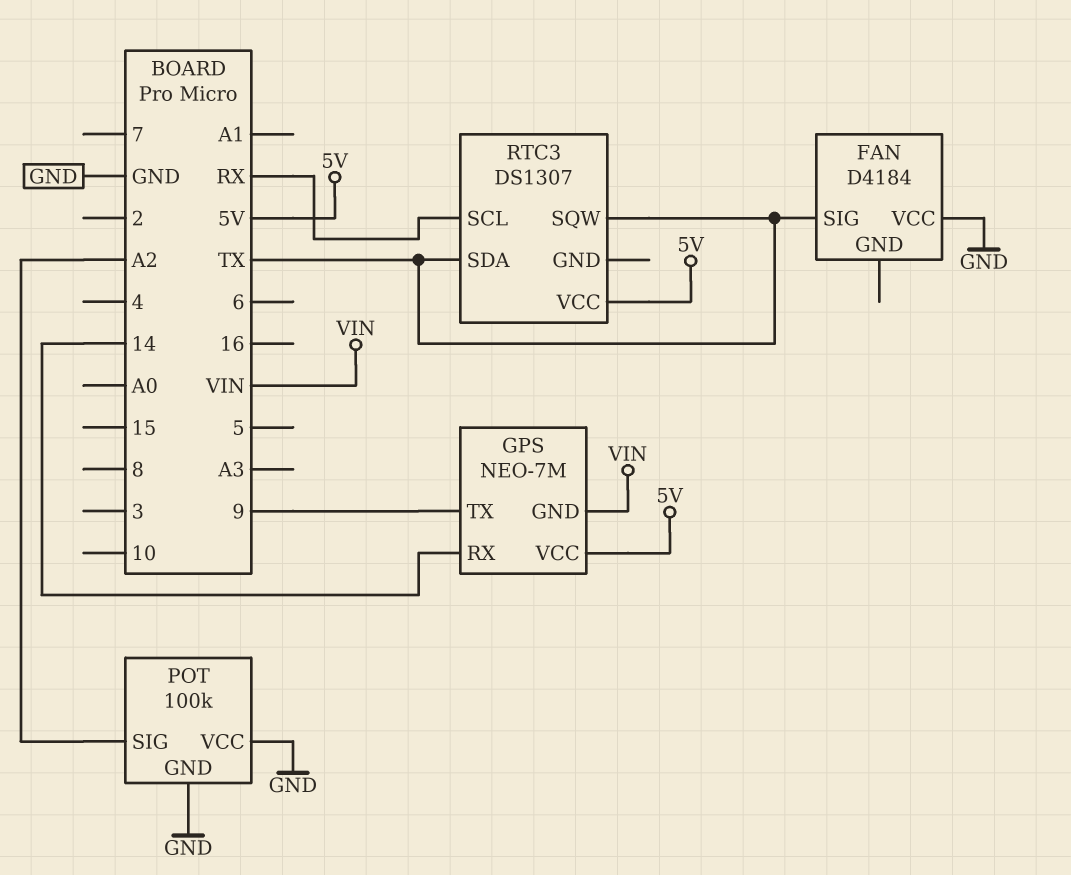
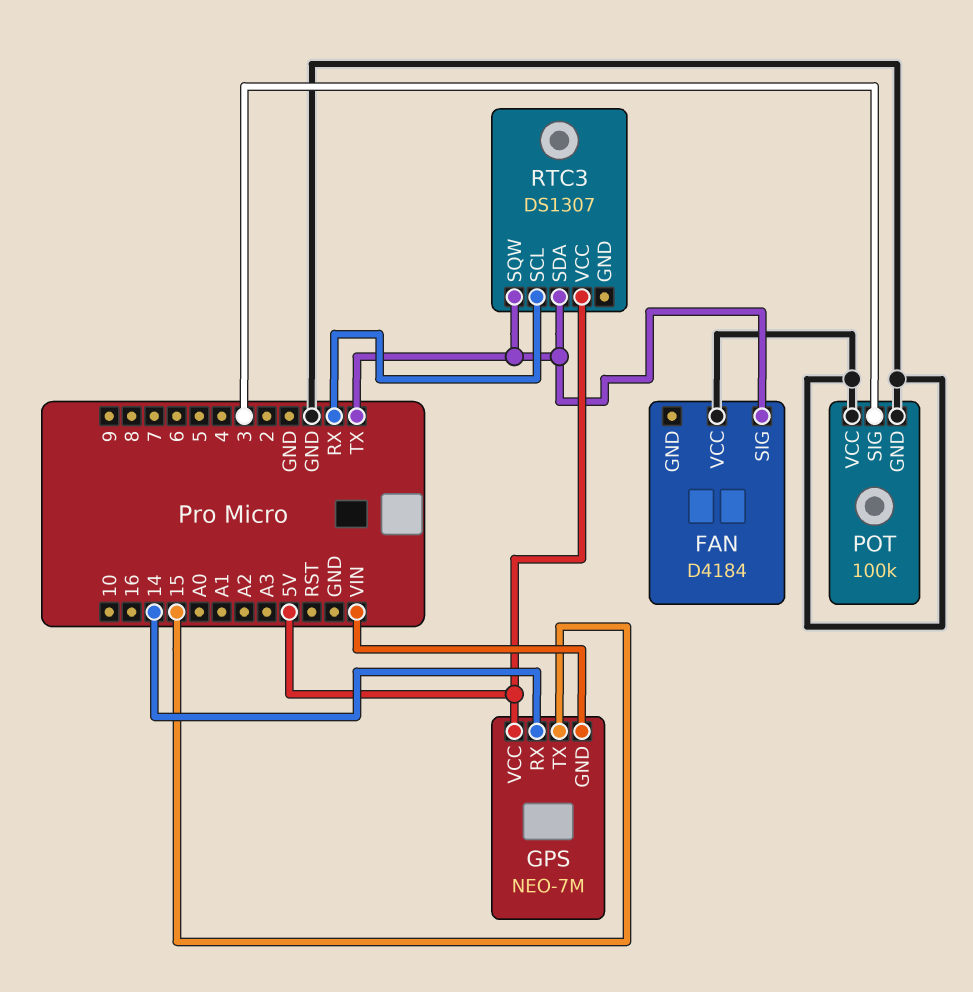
GPS pin TX: 9 -> 15
POT pin SIG: A2 -> 3

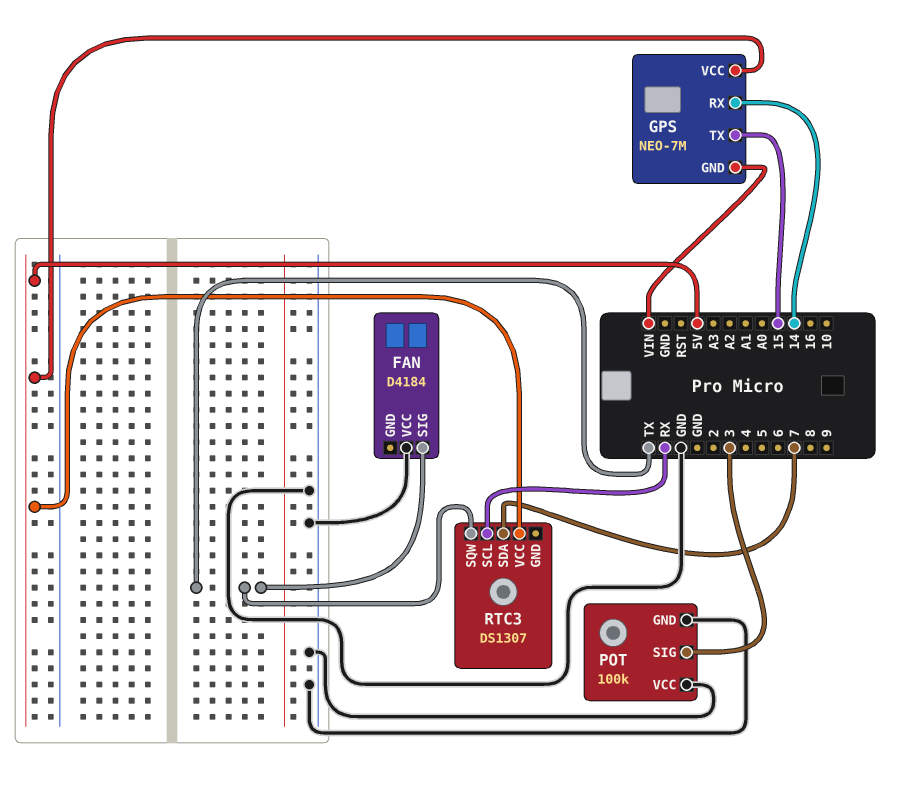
RTC3 pin SDA: TX -> 7

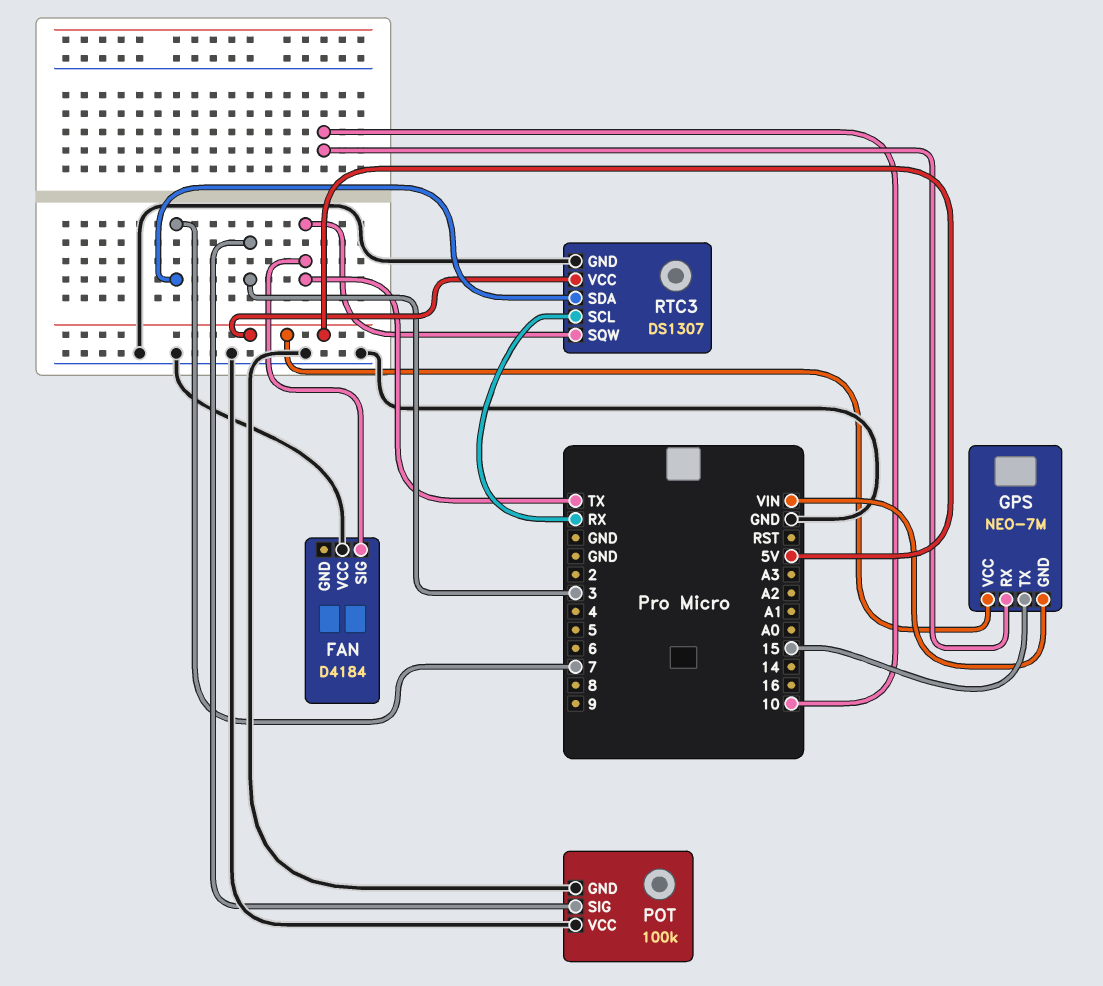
GPS pin RX: 14 -> 10
RTC3 pin GND: none -> GND

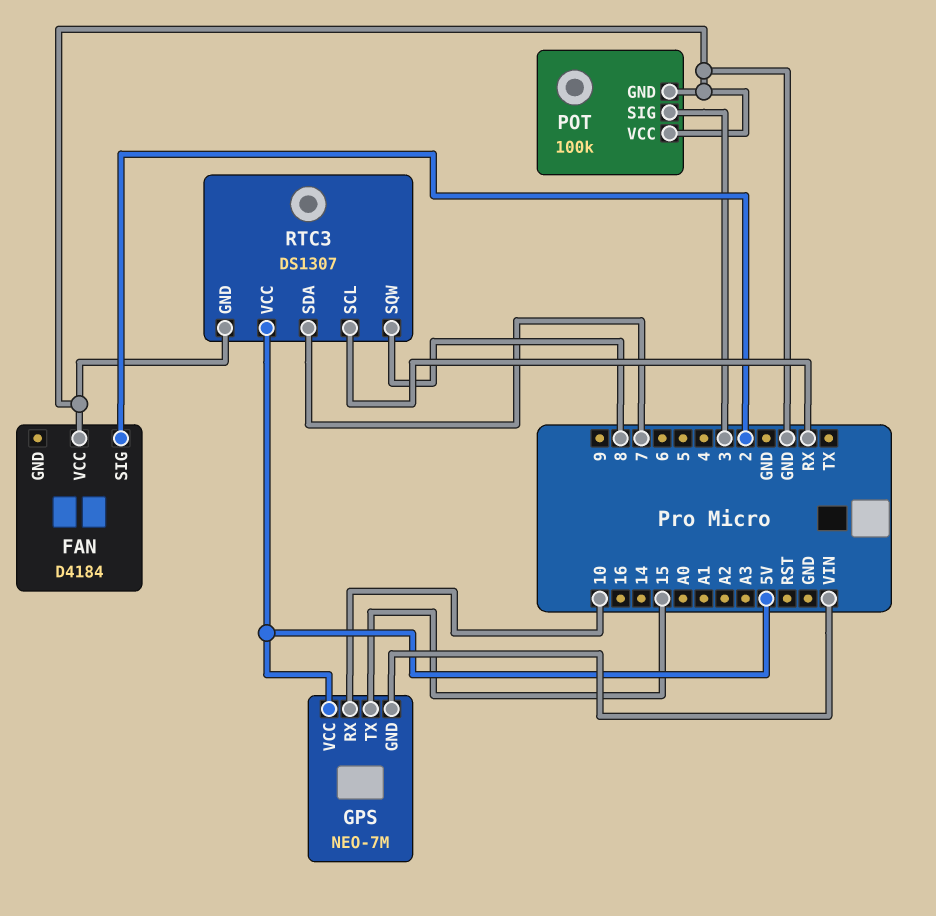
FAN pin SIG: TX -> 2
RTC3 pin SQW: TX -> 8

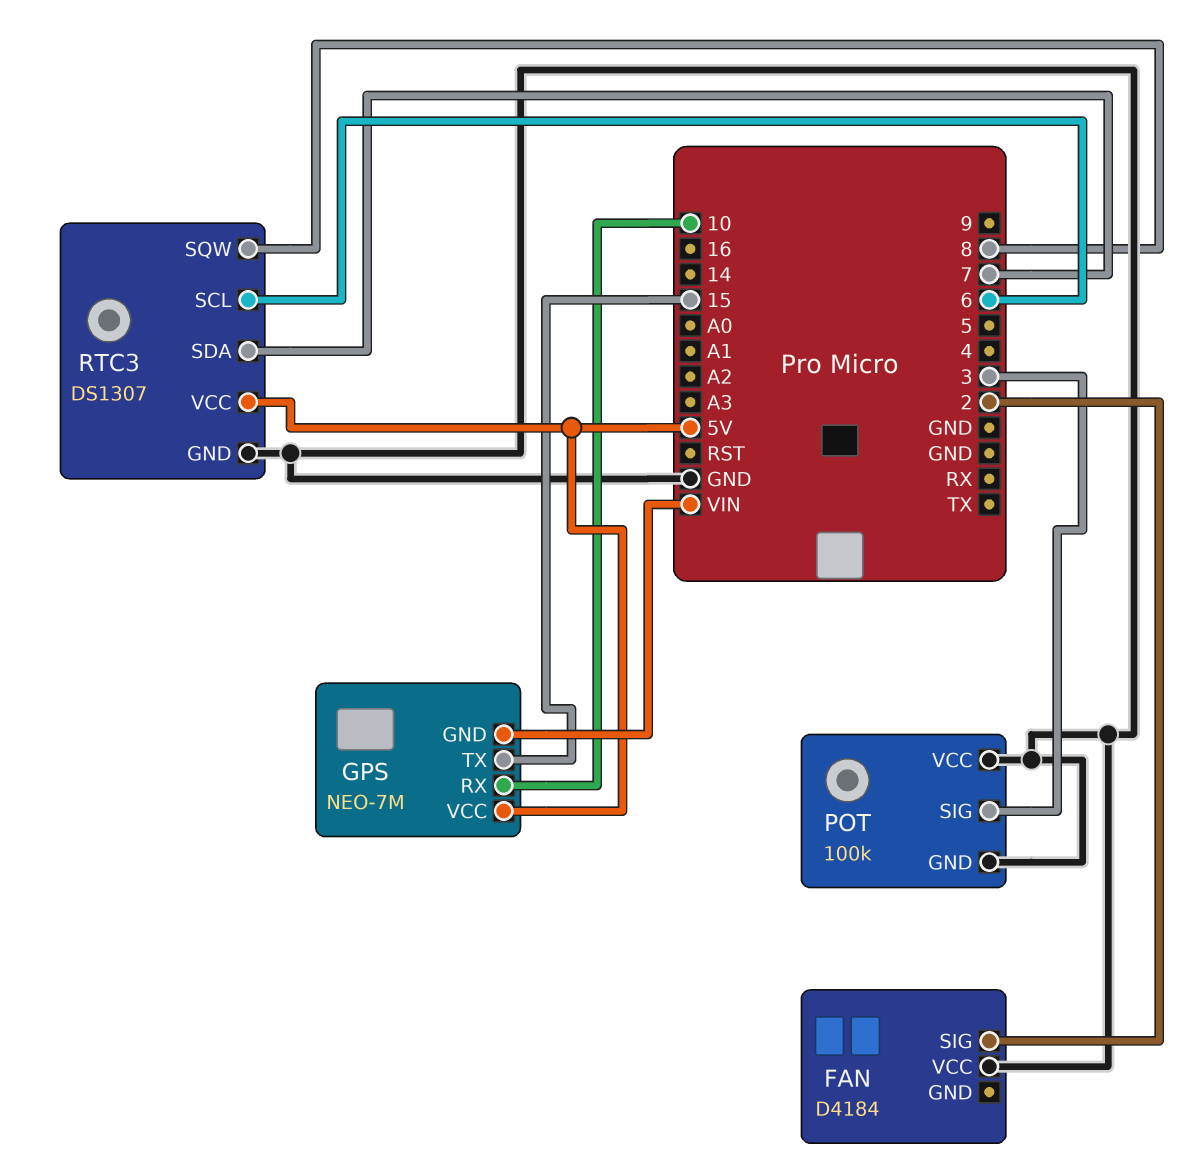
RTC3 pin SCL: RX -> 6

